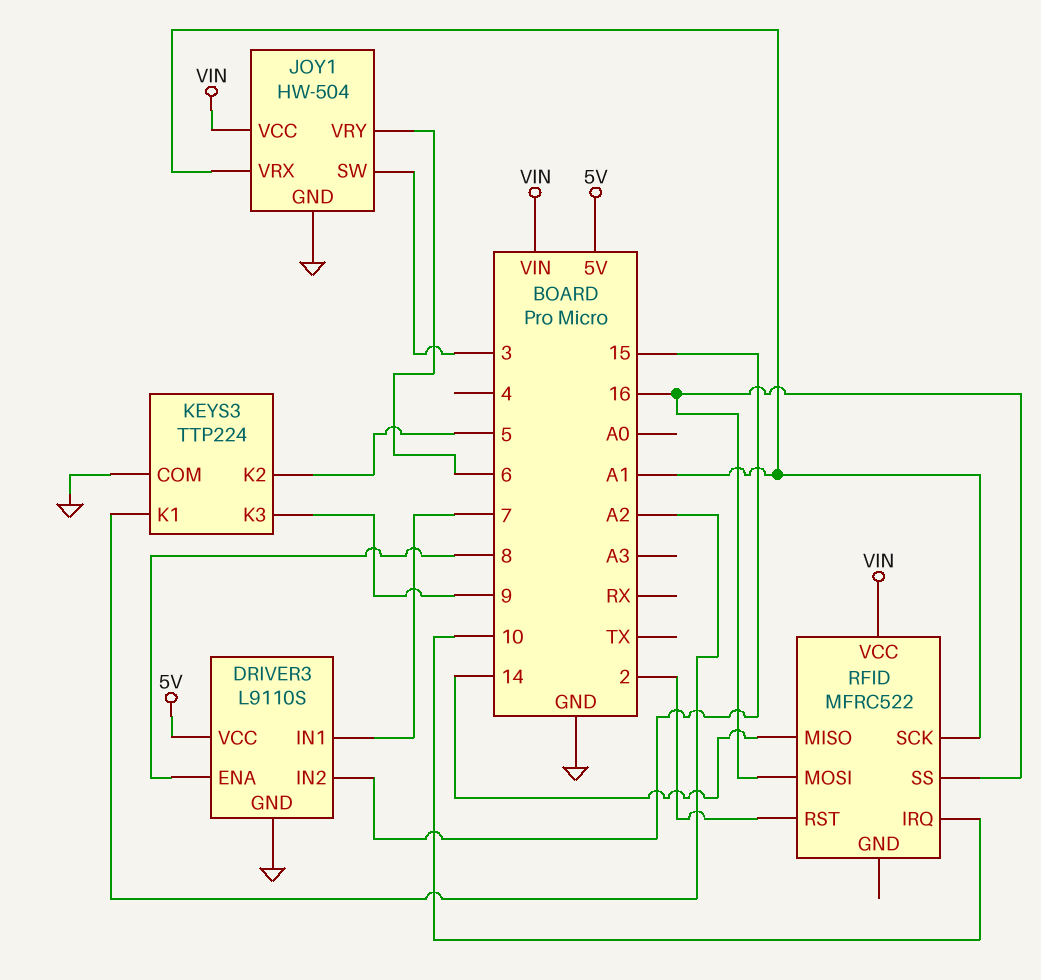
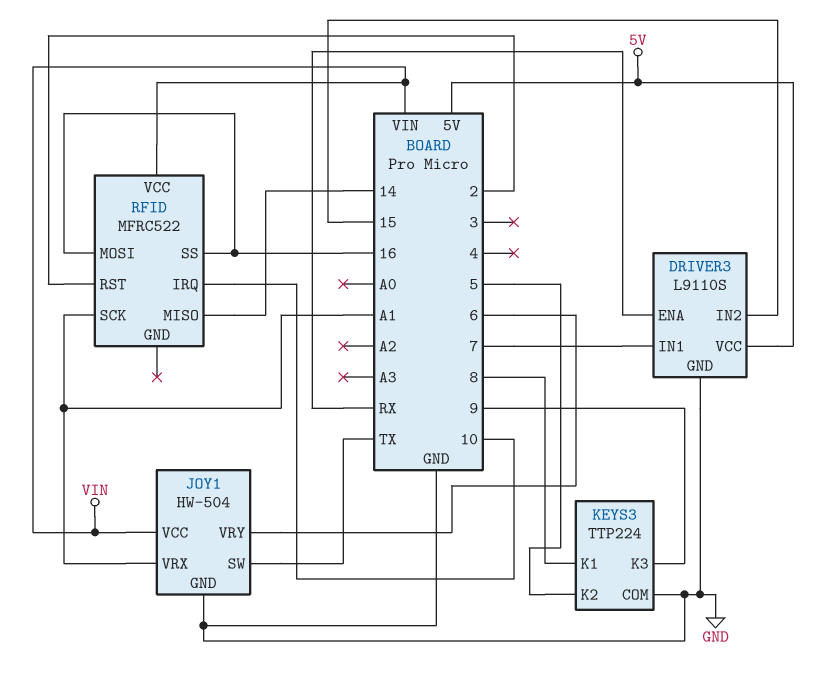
DRIVER3 pin ENA: 8 -> RX
JOY1 pin SW: 3 -> TX
KEYS3 pin K1: A2 -> 8

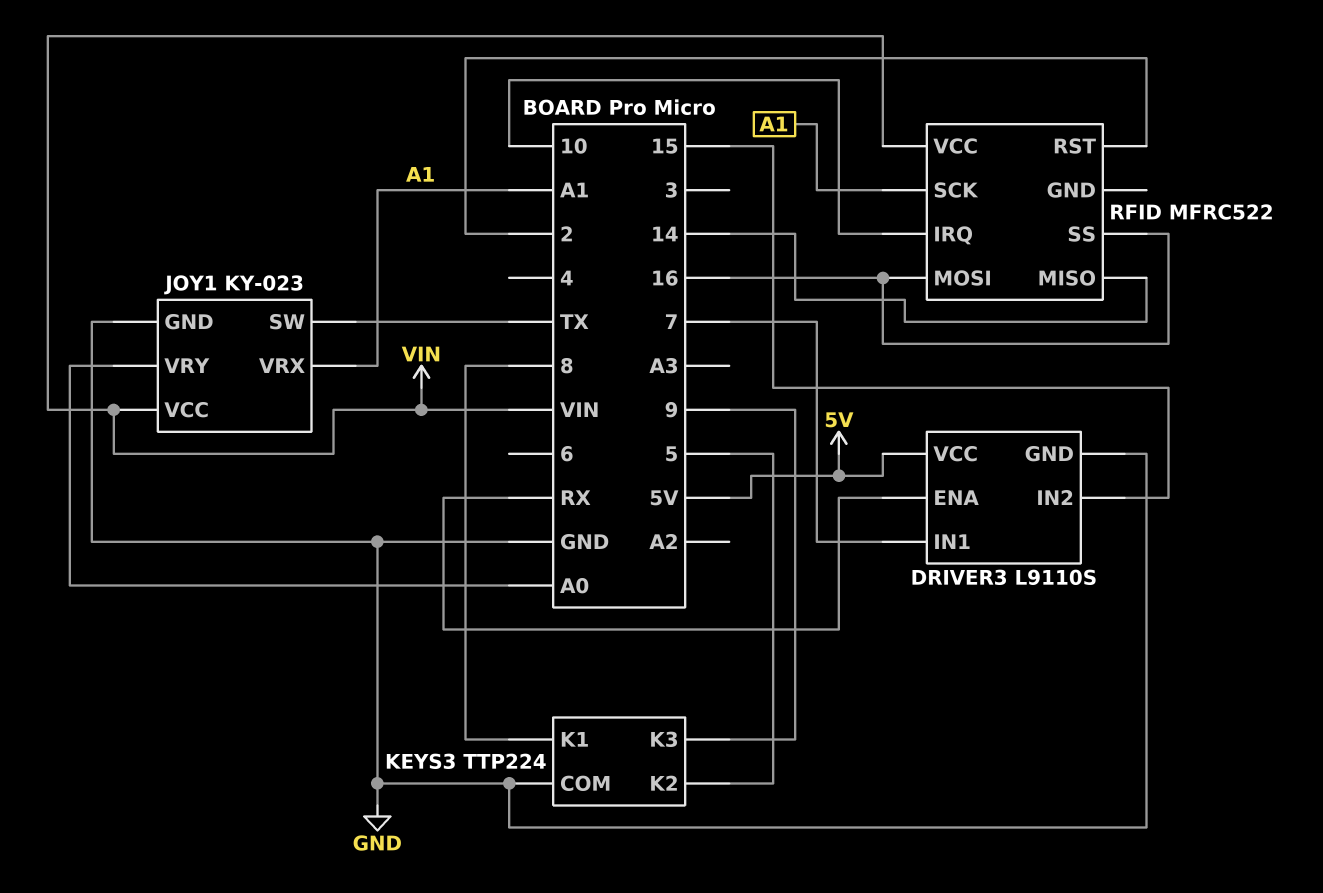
JOY1: HW-504 -> KY-023
JOY1 pin VRY: 6 -> A0

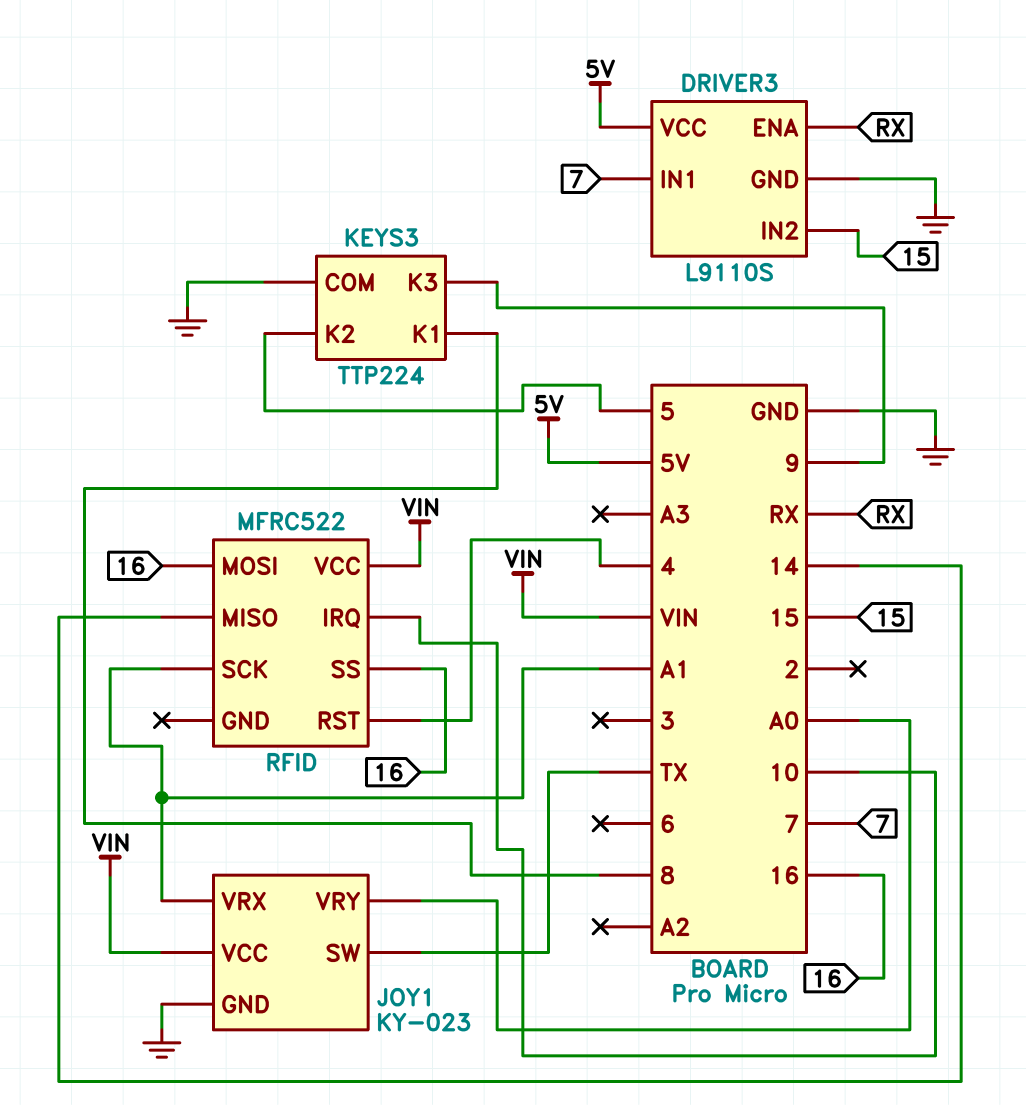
RFID pin RST: 2 -> 4

